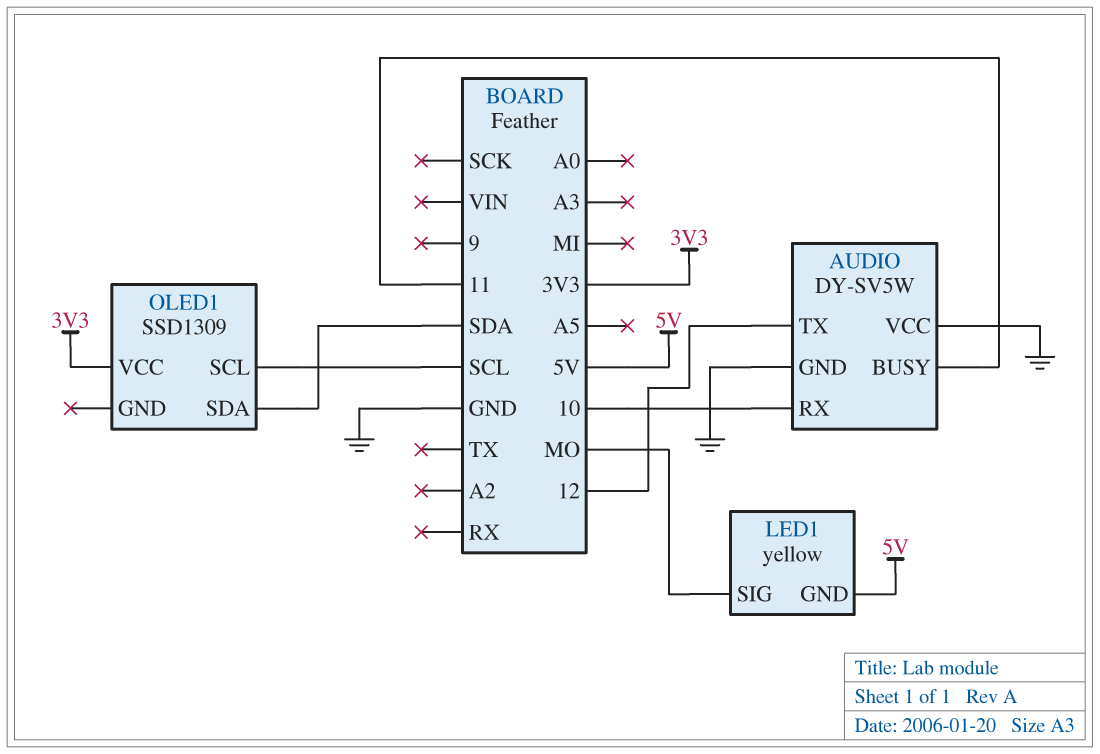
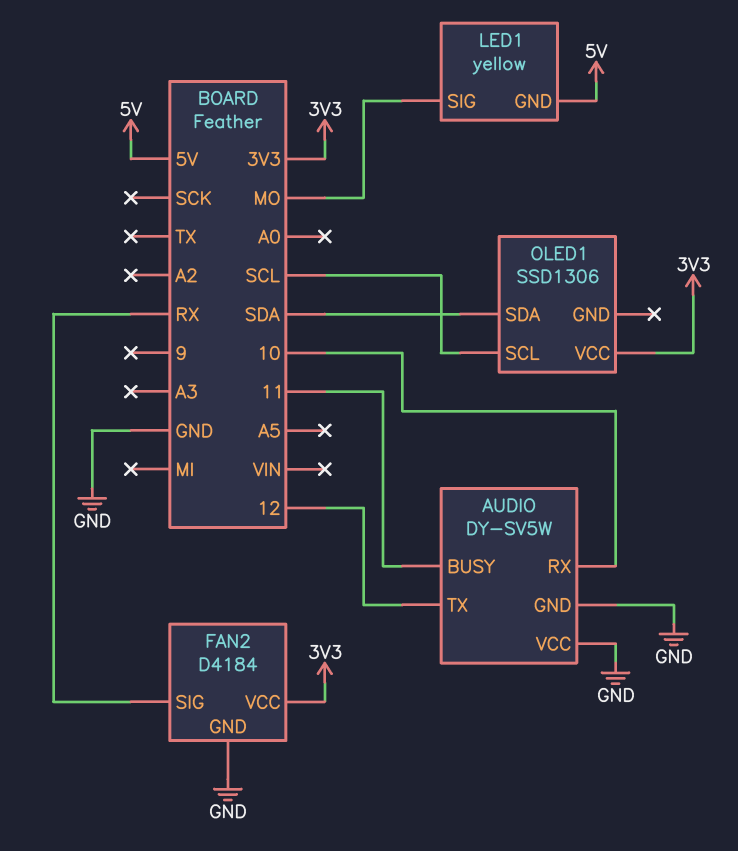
FAN2: none -> D4184
FAN2 pin GND: none -> GND
FAN2 pin SIG: none -> RX
FAN2 pin VCC: none -> 3V3
OLED1: SSD1309 -> SSD1306

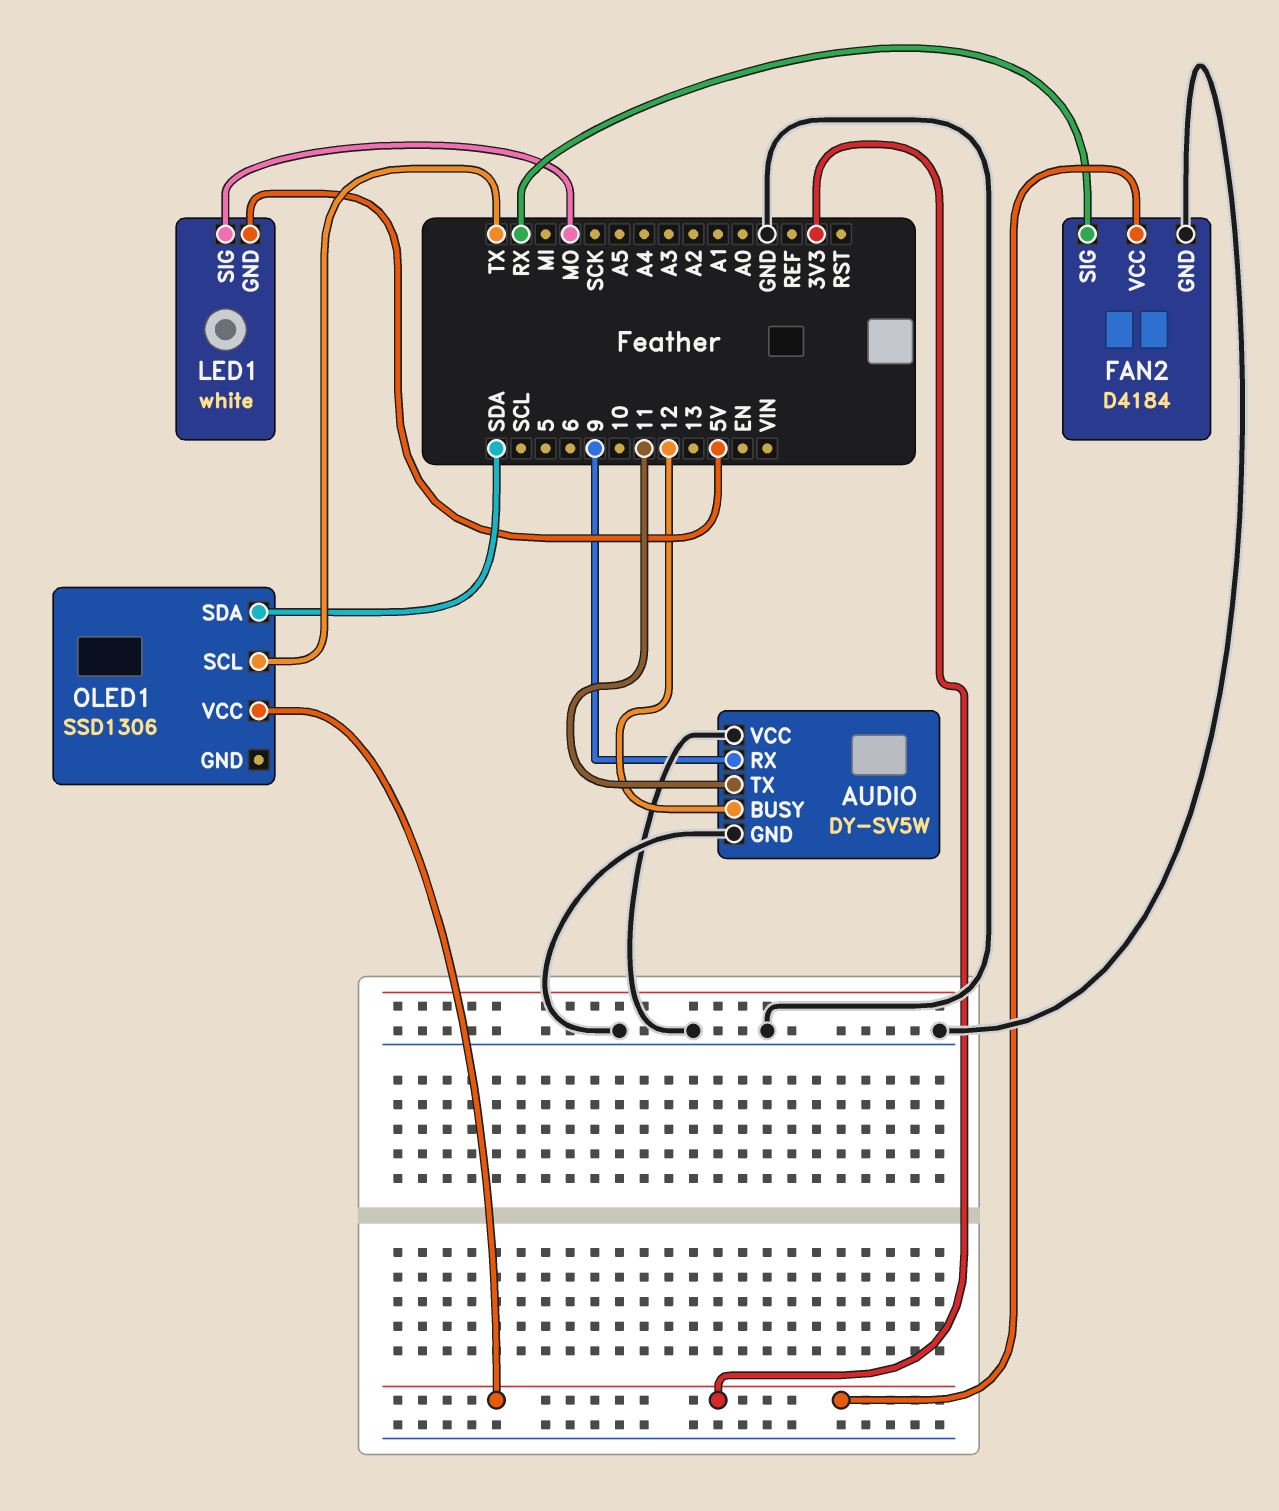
AUDIO pin BUSY: 11 -> 12
AUDIO pin RX: 10 -> 9
AUDIO pin TX: 12 -> 11
LED1: yellow -> white
OLED1 pin SCL: SCL -> TX

